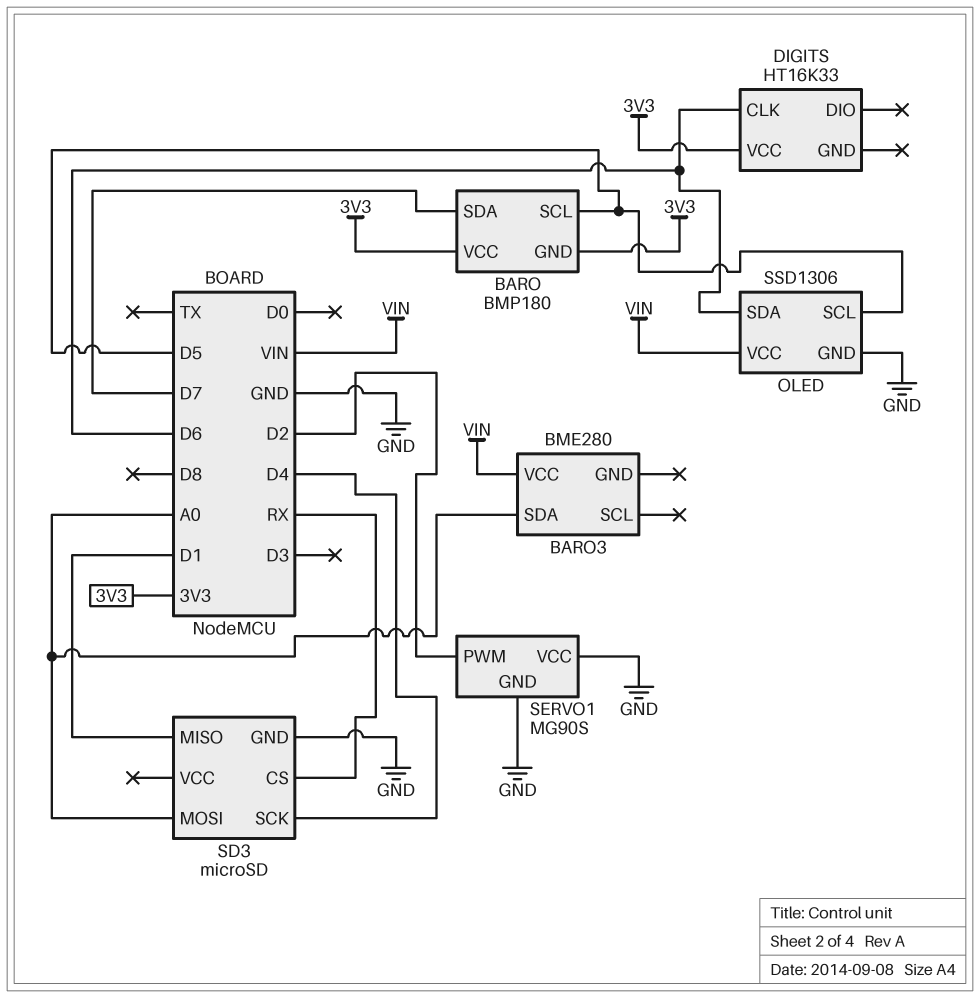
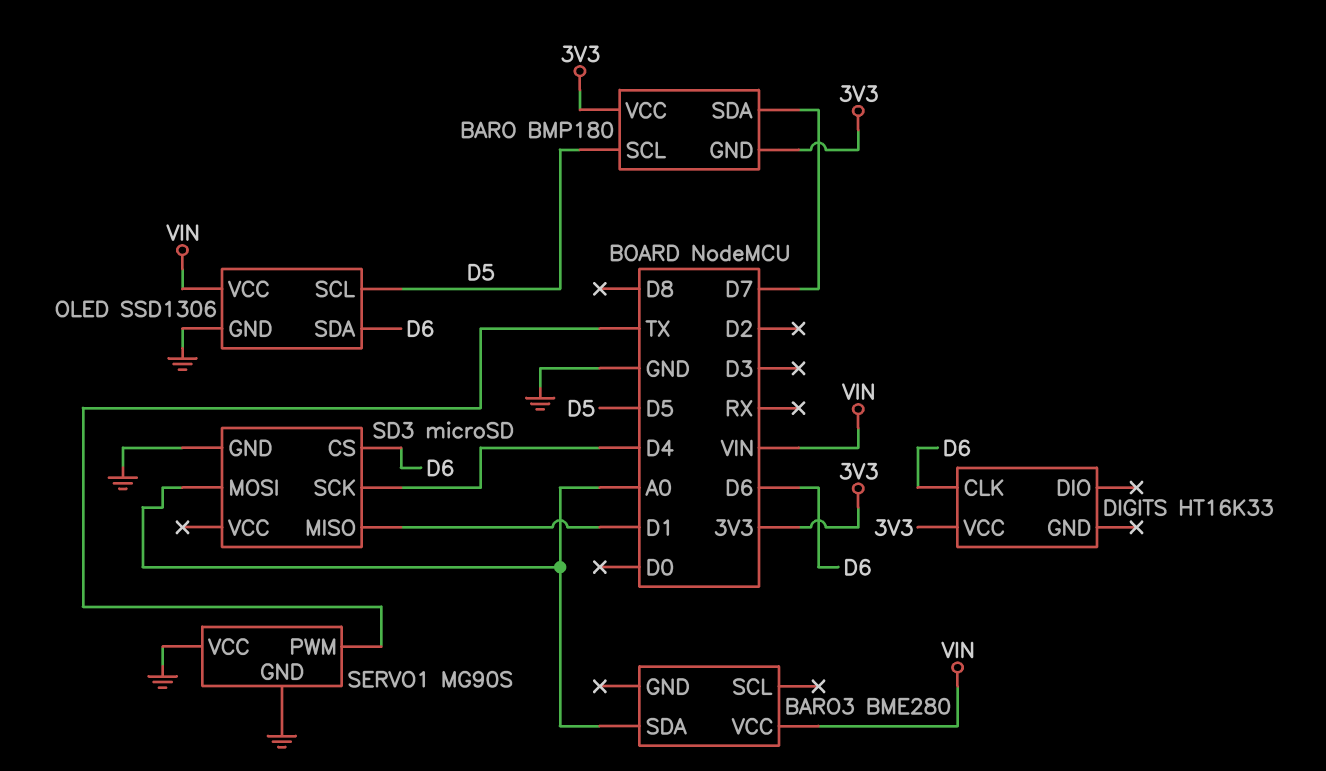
SD3 pin CS: RX -> D6
SERVO1 pin PWM: D2 -> TX

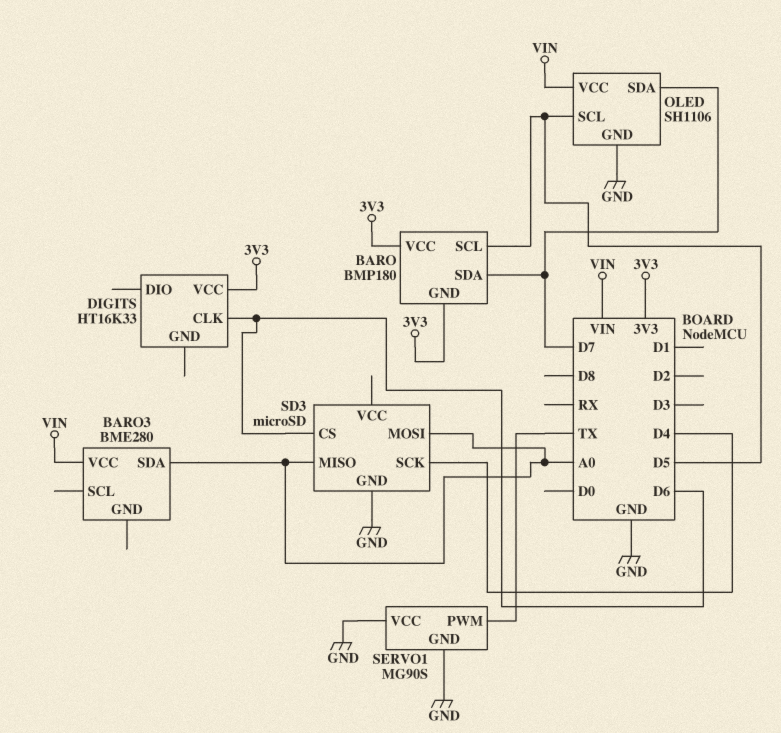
OLED: SSD1306 -> SH1106
OLED pin SDA: D6 -> D7
SD3 pin MISO: D1 -> A0

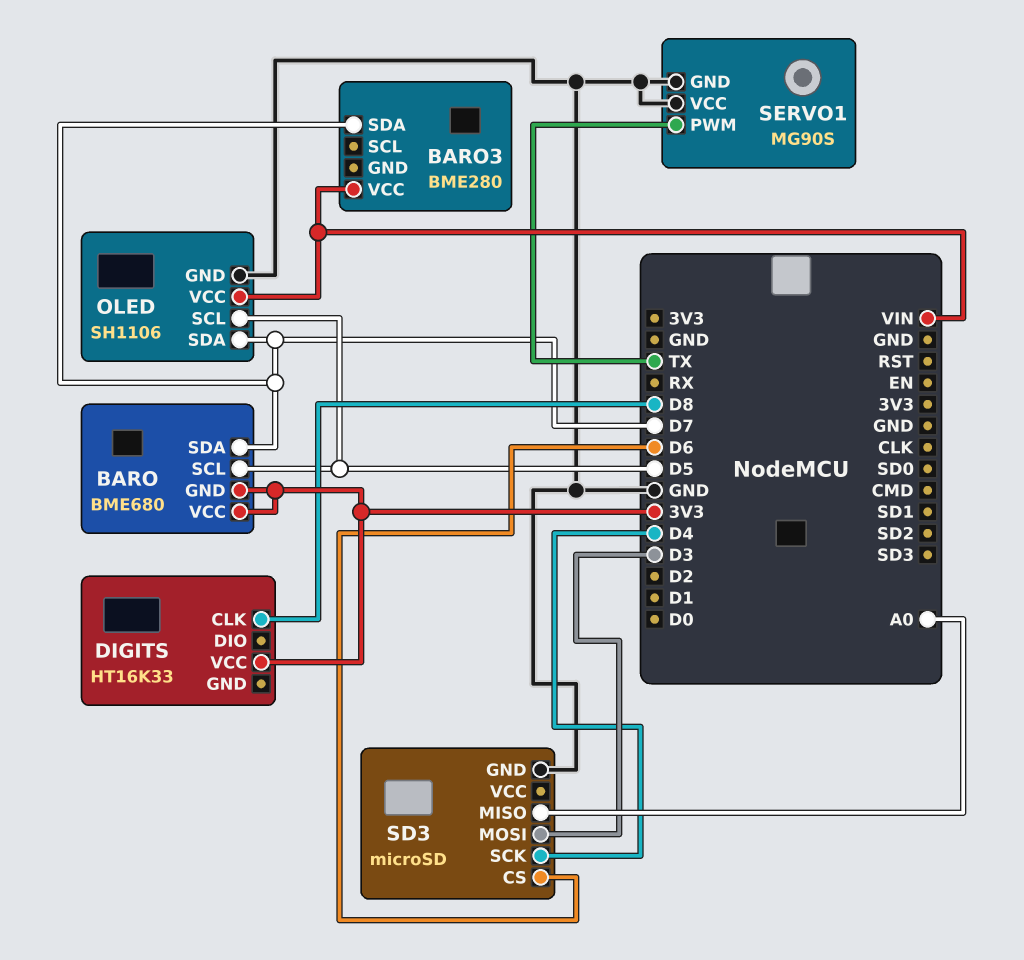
BARO: BMP180 -> BME680
BARO3 pin SDA: A0 -> D7
DIGITS pin CLK: D6 -> D8
SD3 pin MOSI: A0 -> D3

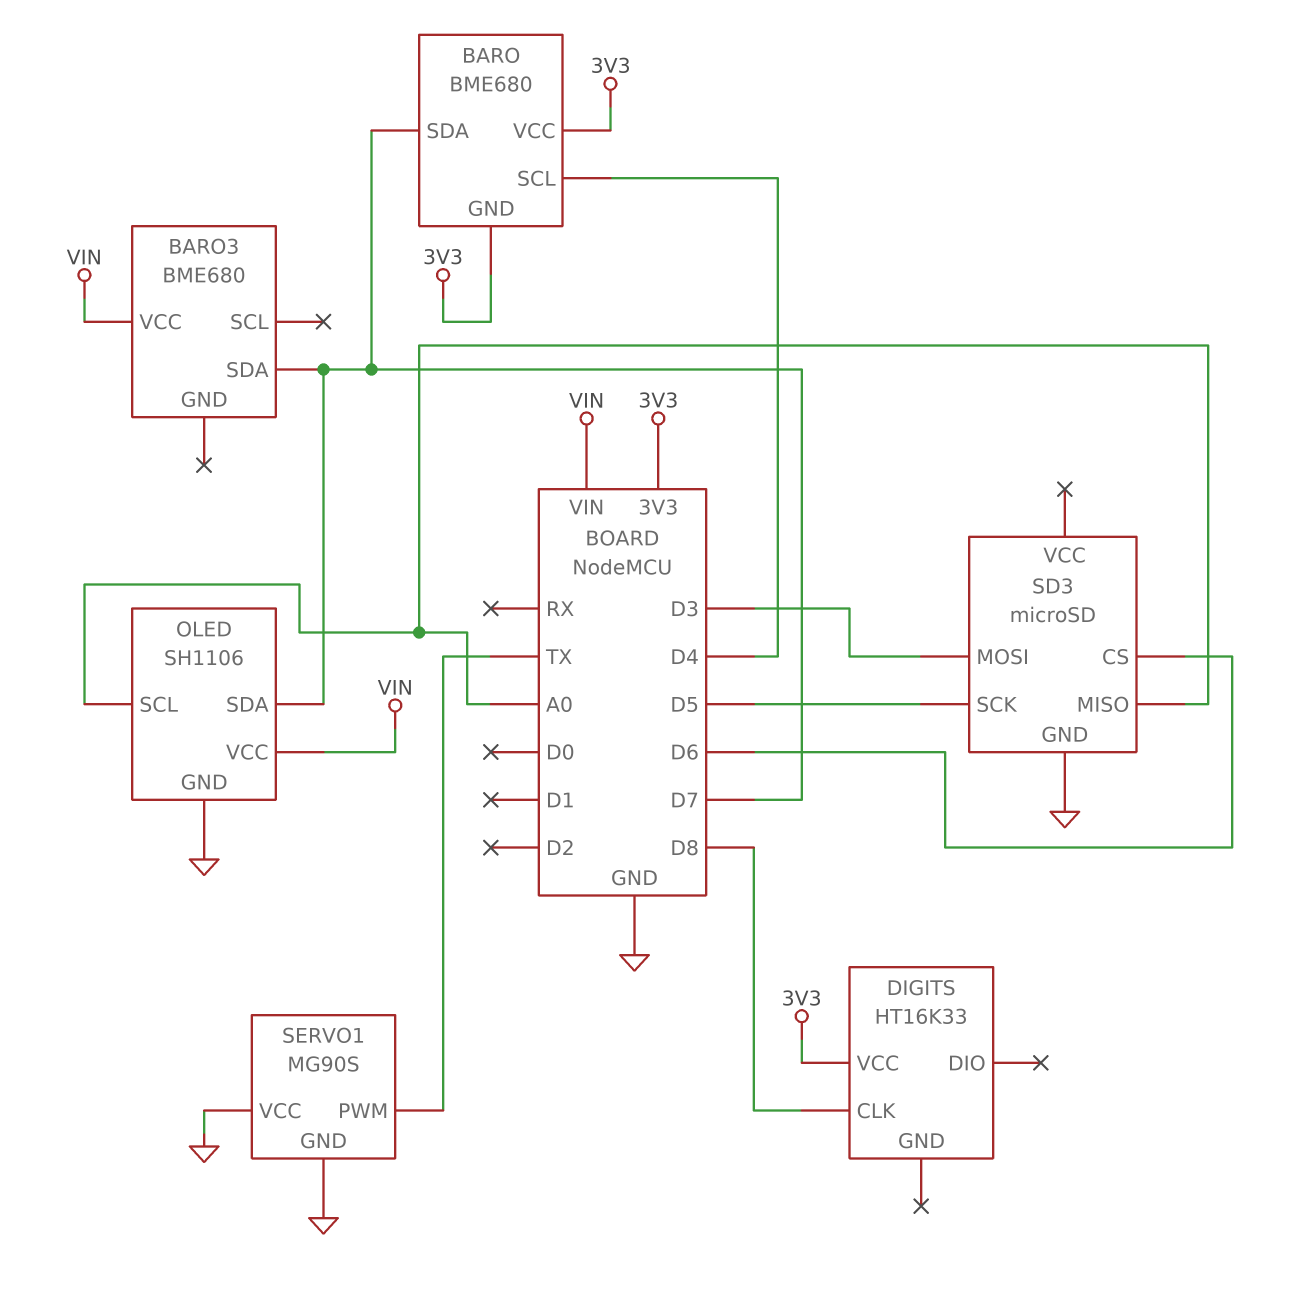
BARO pin SCL: D5 -> D4
BARO3: BME280 -> BME680
OLED pin SCL: D5 -> A0
SD3 pin SCK: D4 -> D5

